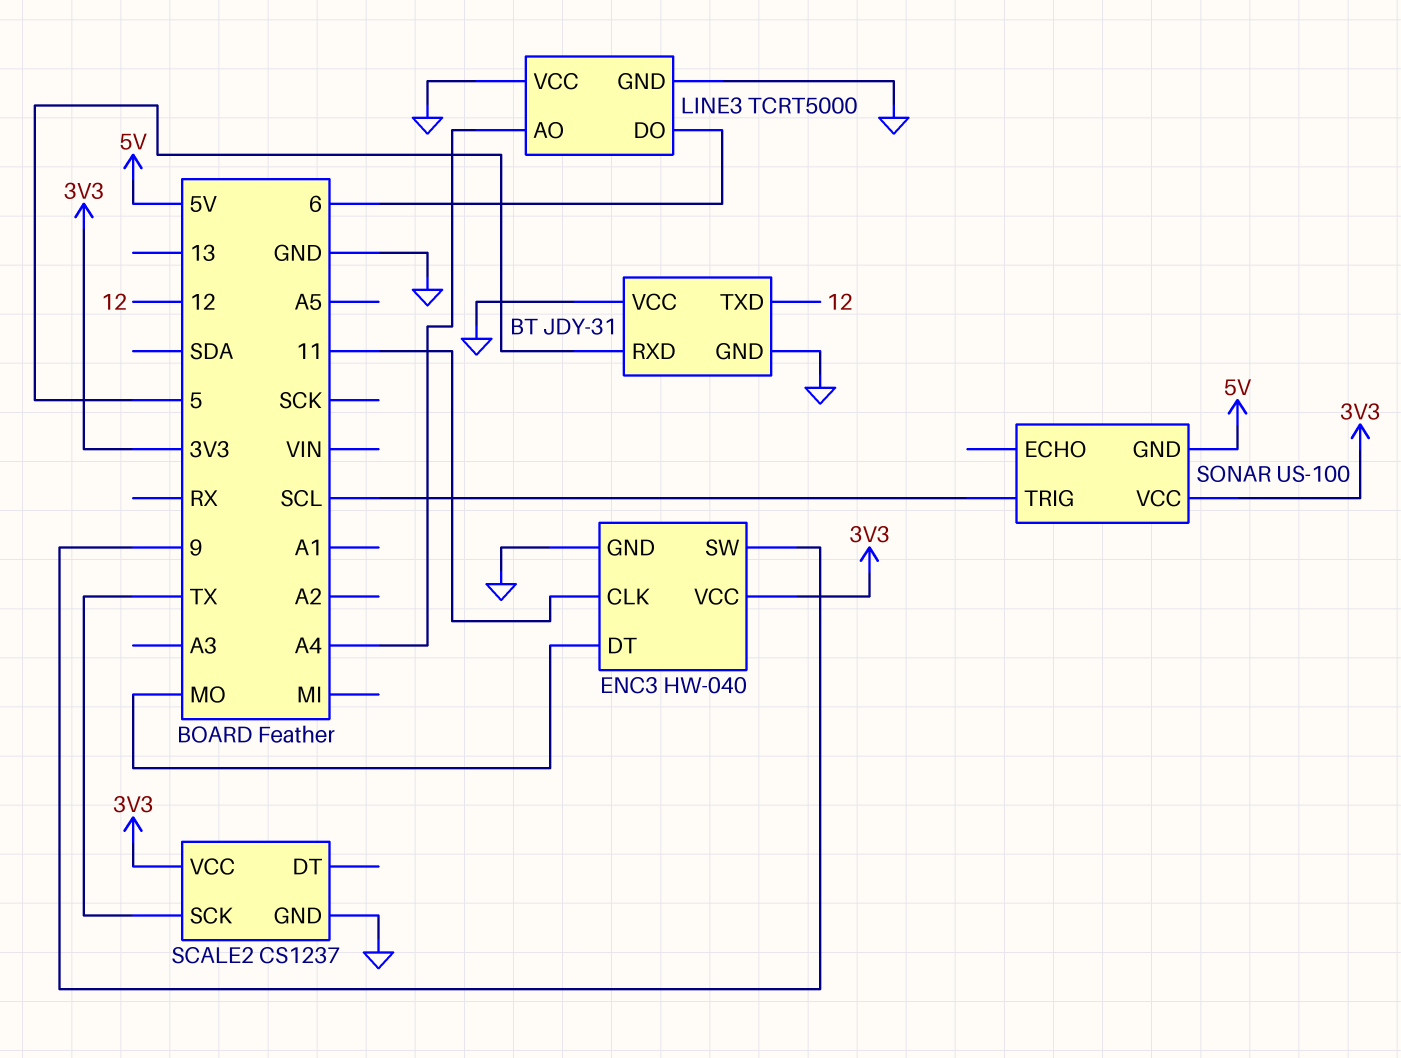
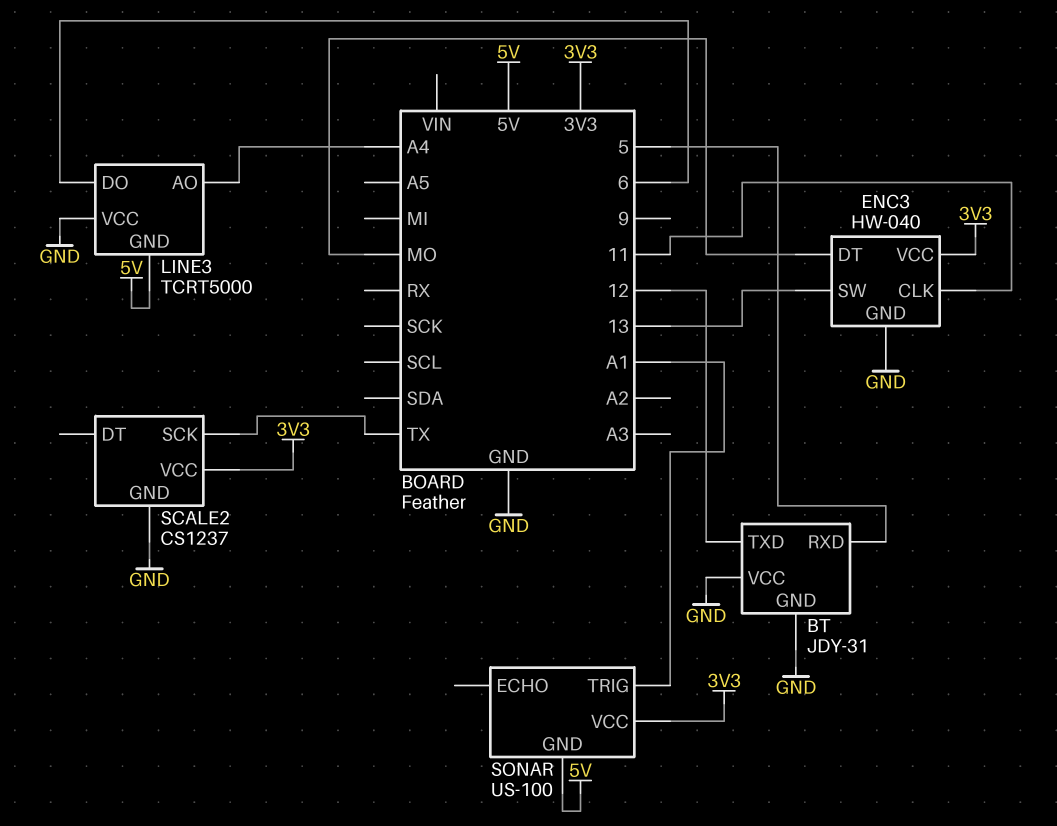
ENC3 pin SW: 9 -> 13
LINE3 pin GND: GND -> 5V
SONAR pin TRIG: SCL -> A1

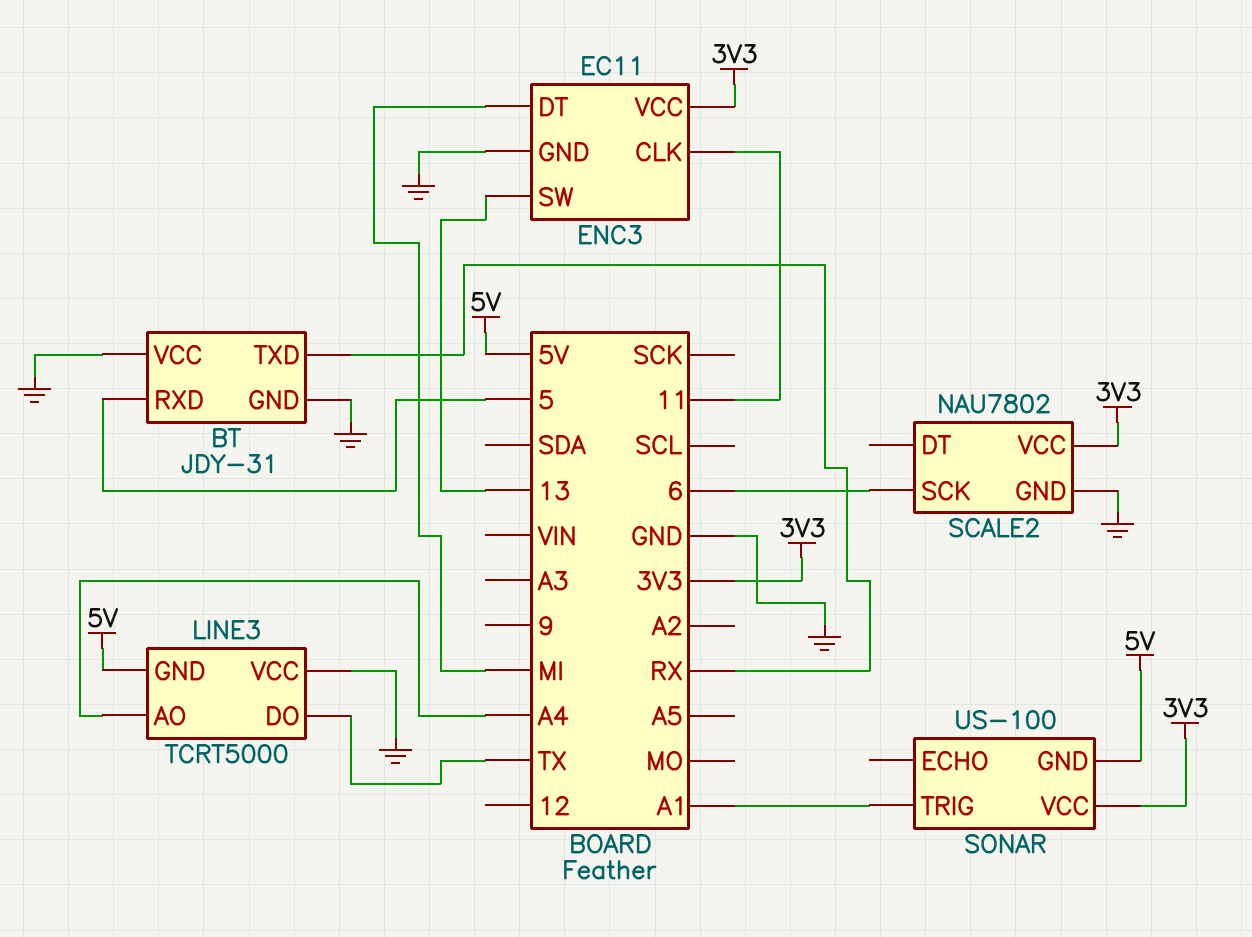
BT pin TXD: 12 -> RX
ENC3: HW-040 -> EC11
ENC3 pin DT: MO -> MI
LINE3 pin DO: 6 -> TX
SCALE2: CS1237 -> NAU7802
SCALE2 pin SCK: TX -> 6

